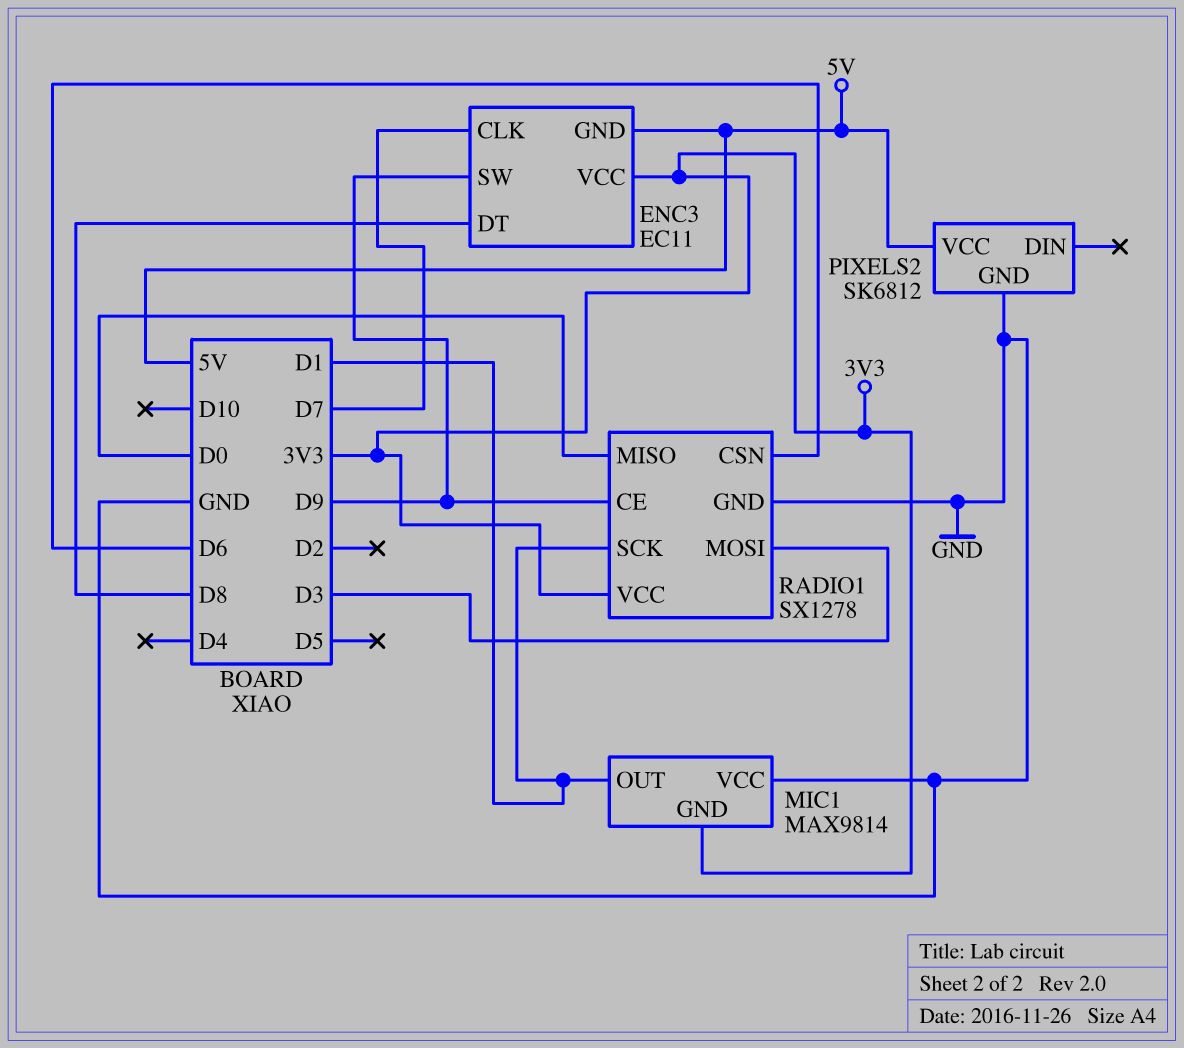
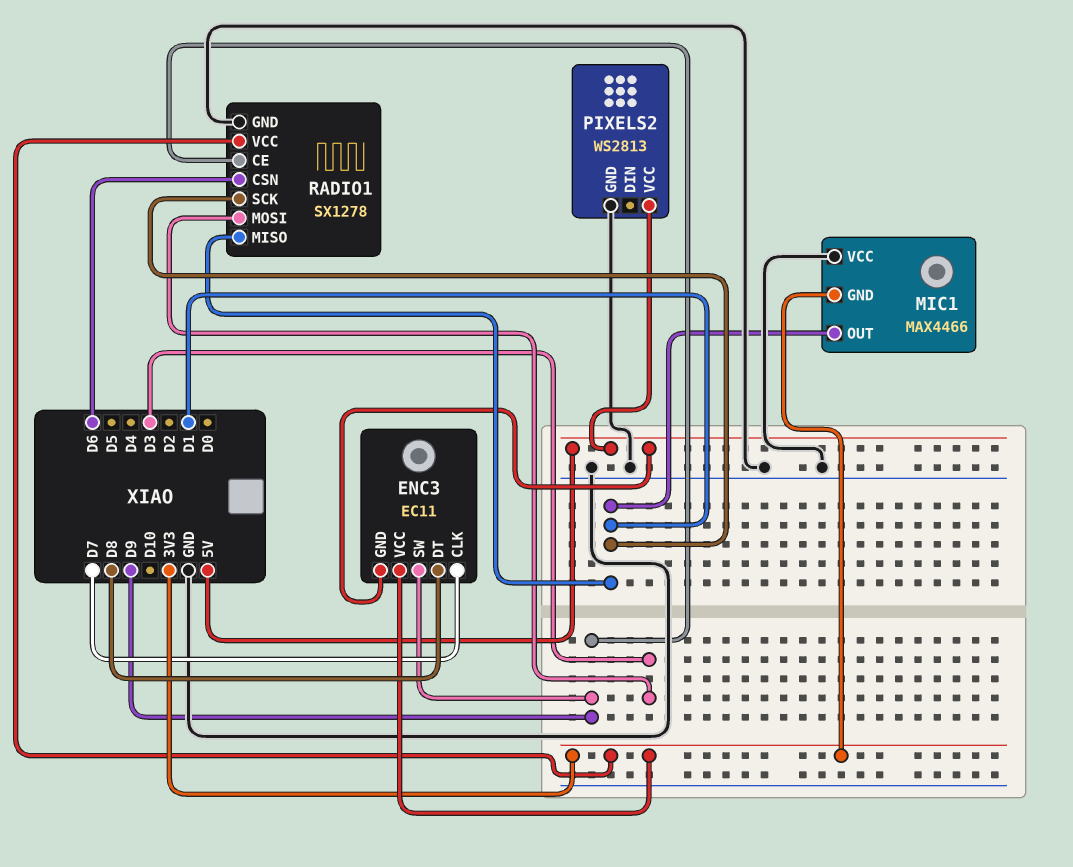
MIC1: MAX9814 -> MAX4466
PIXELS2: SK6812 -> WS2813
RADIO1 pin MISO: D0 -> D1

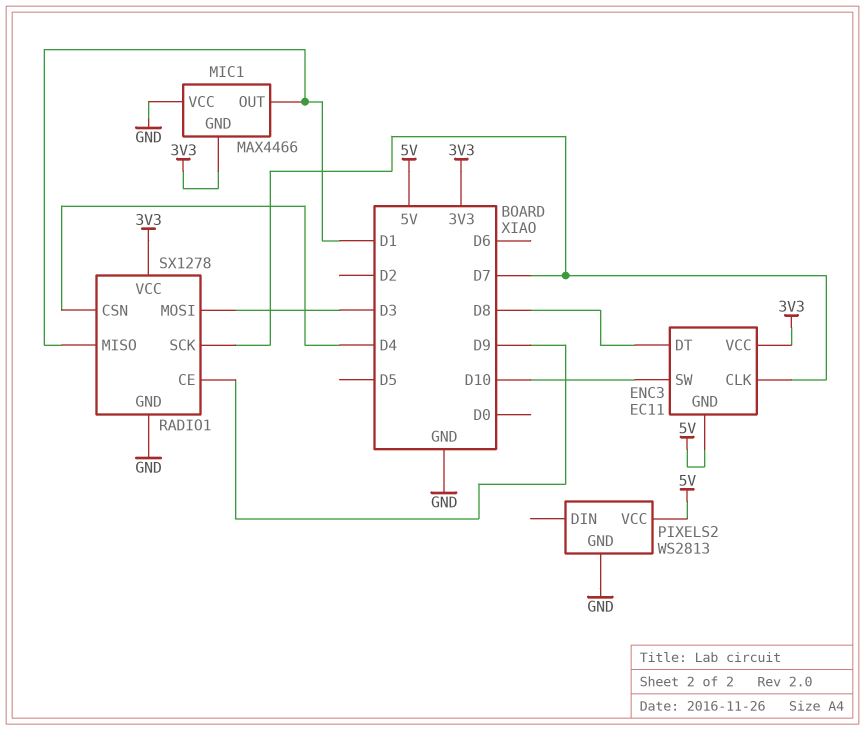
ENC3 pin SW: D9 -> D10
RADIO1 pin CSN: D6 -> D4
RADIO1 pin SCK: D1 -> D7

